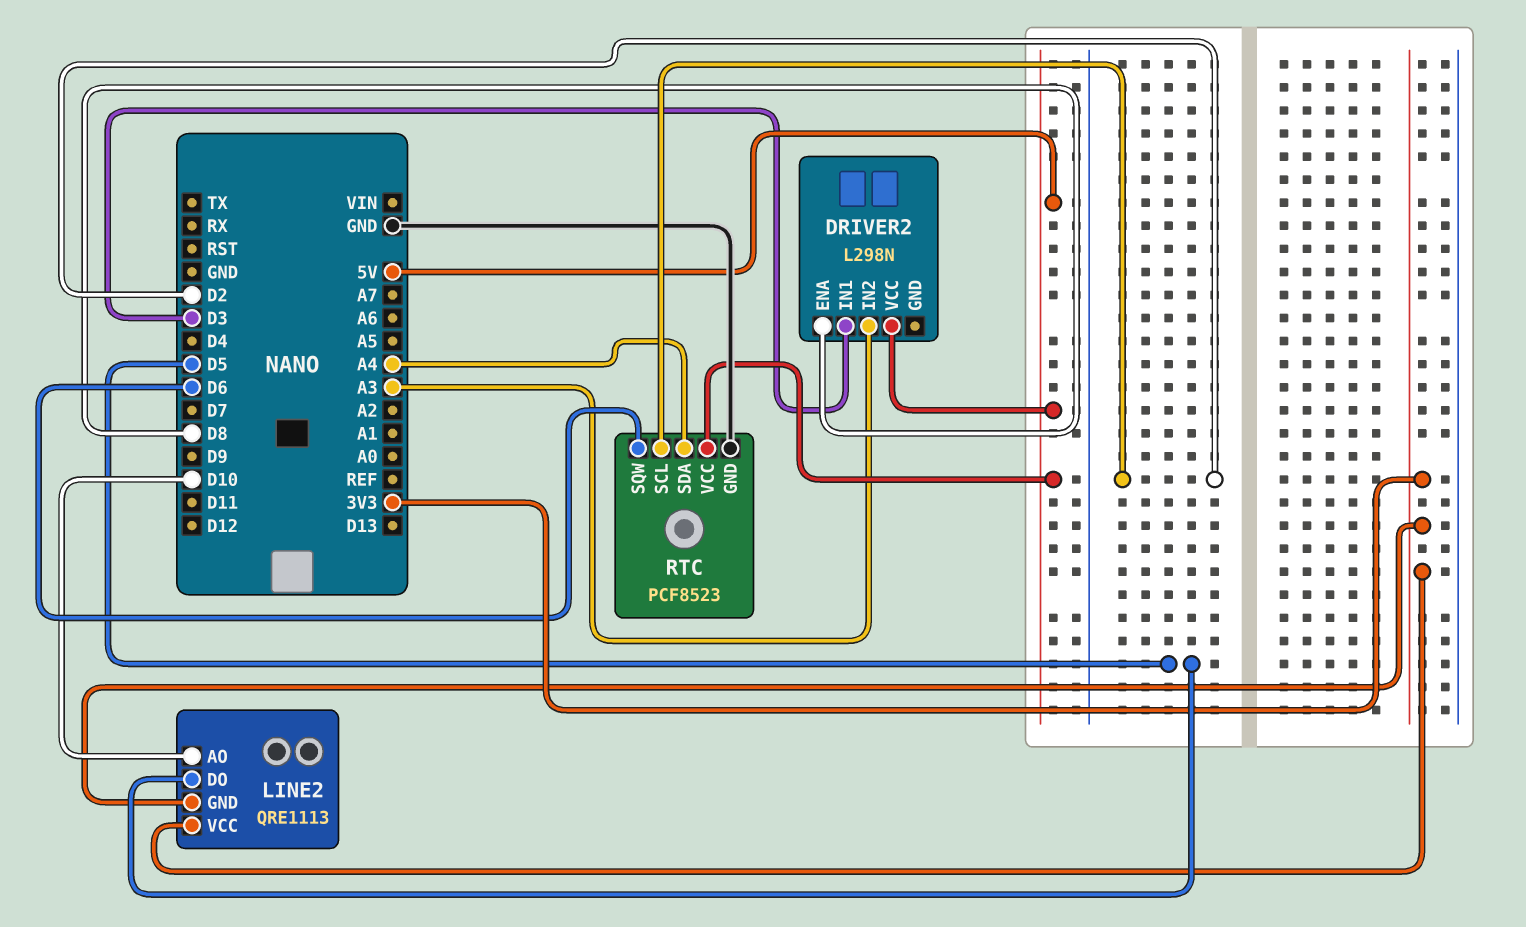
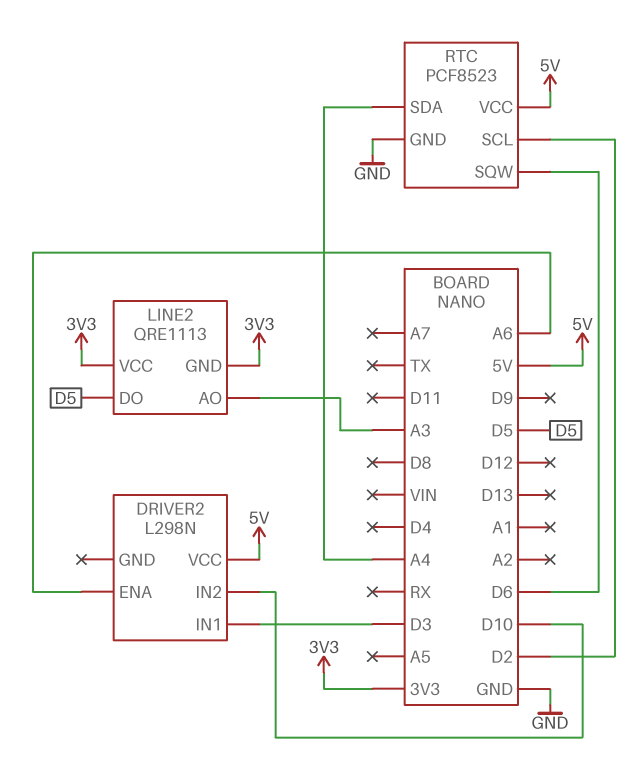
DRIVER2 pin ENA: D8 -> A6
DRIVER2 pin IN2: A3 -> D10
LINE2 pin AO: D10 -> A3

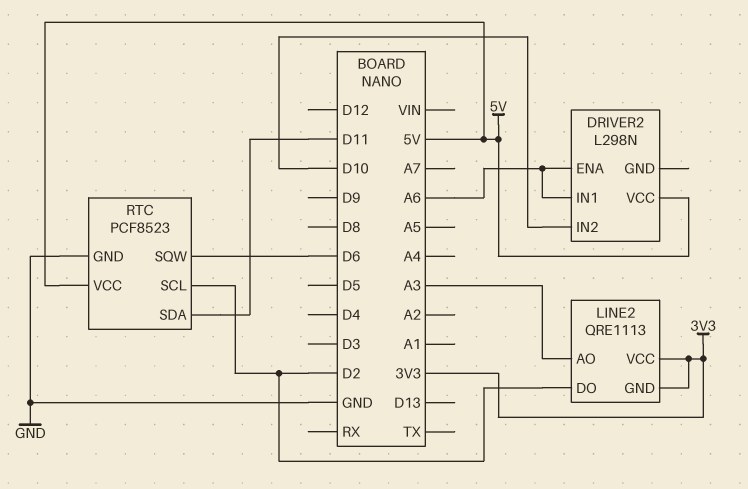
DRIVER2 pin IN1: D3 -> A6
LINE2 pin DO: D5 -> D2
RTC pin SDA: A4 -> D11

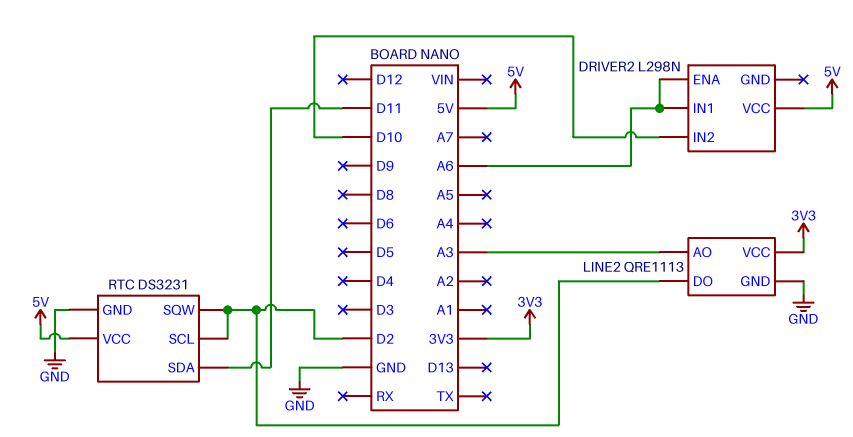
LINE2 pin GND: 3V3 -> GND
RTC: PCF8523 -> DS3231
RTC pin SQW: D6 -> D2

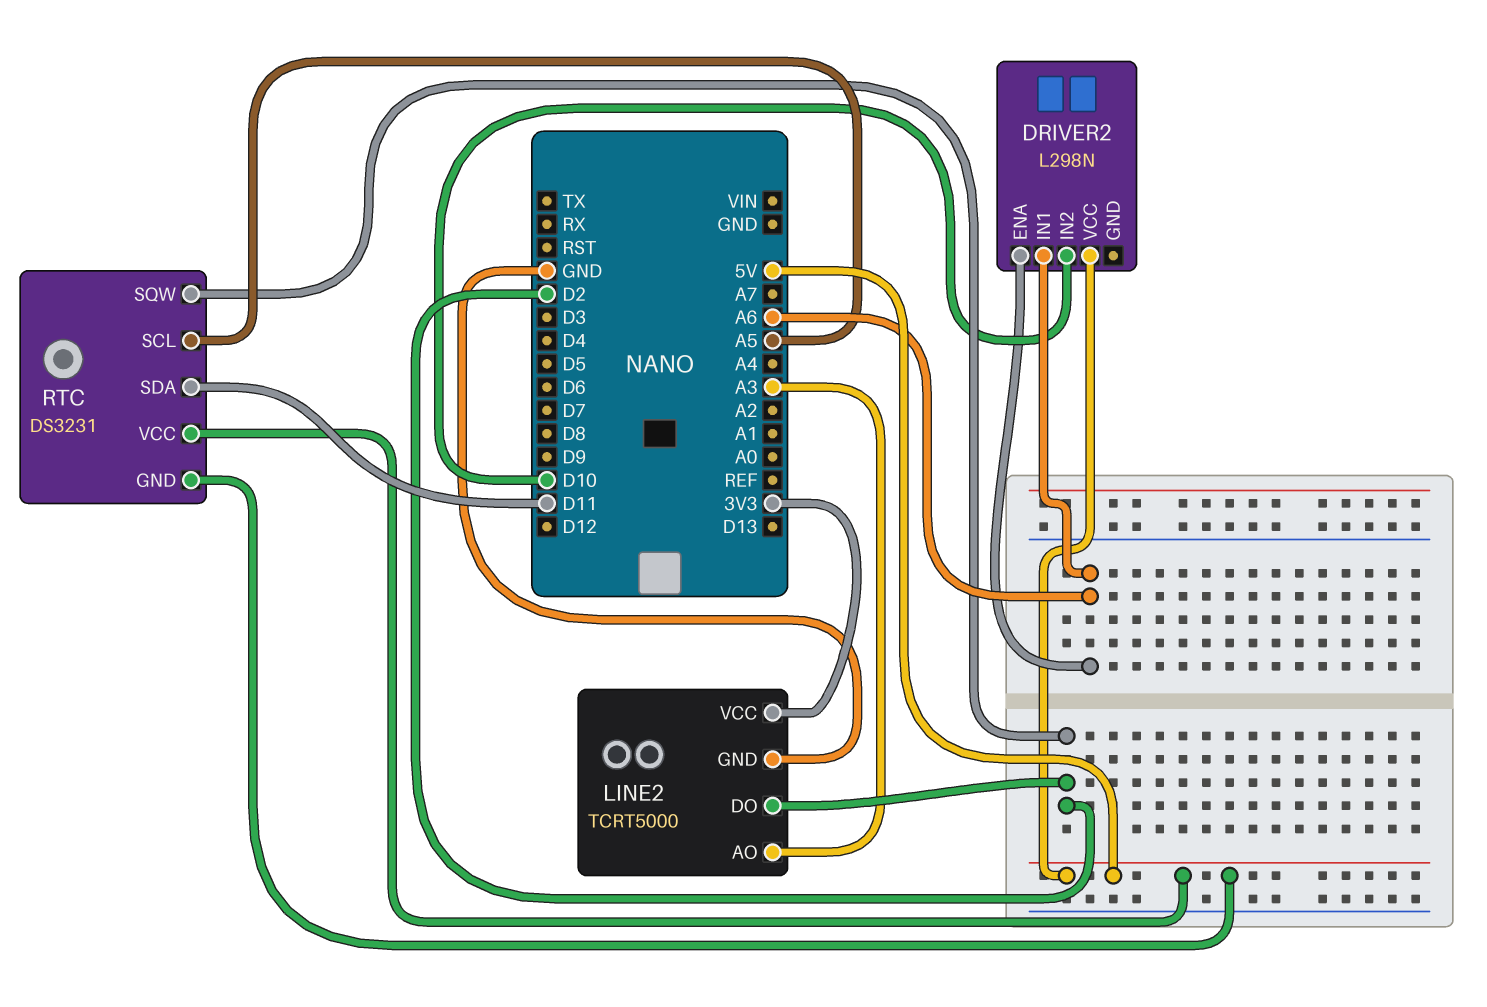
LINE2: QRE1113 -> TCRT5000
RTC pin GND: GND -> 5V
RTC pin SCL: D2 -> A5

